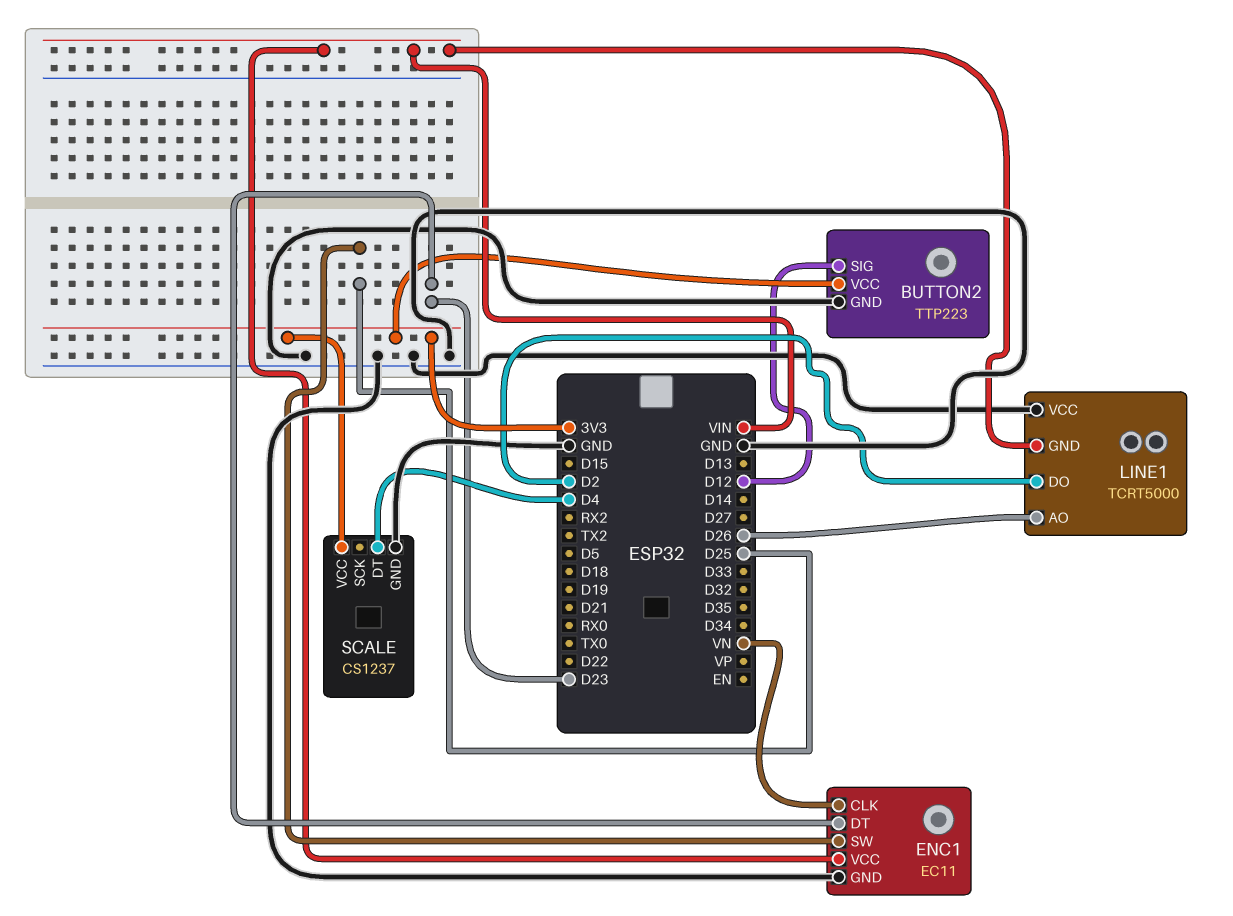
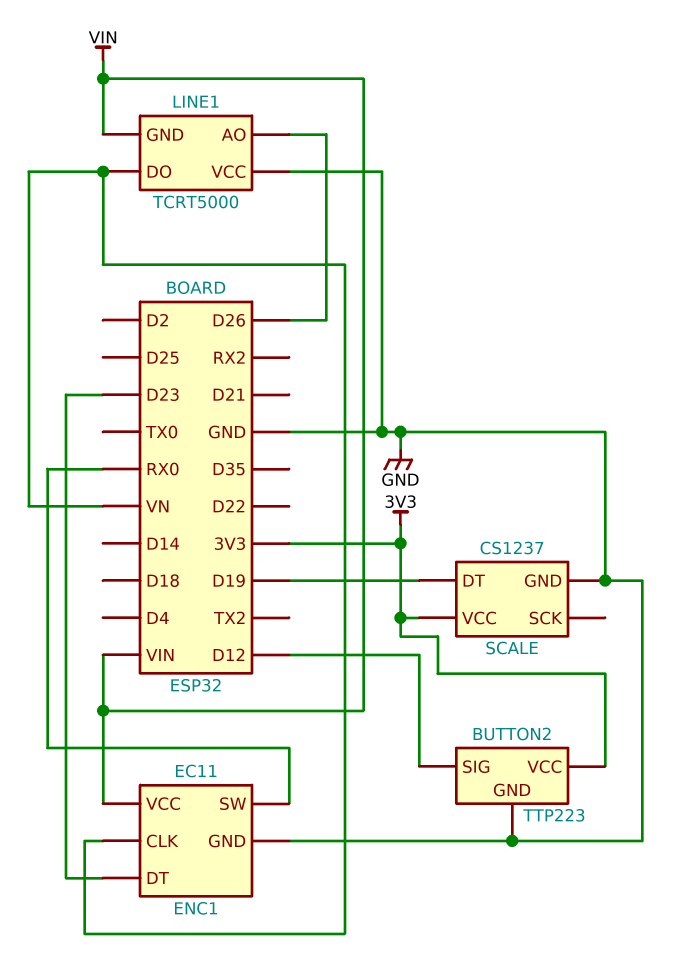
ENC1 pin SW: D25 -> RX0
LINE1 pin DO: D2 -> VN
SCALE pin DT: D4 -> D19

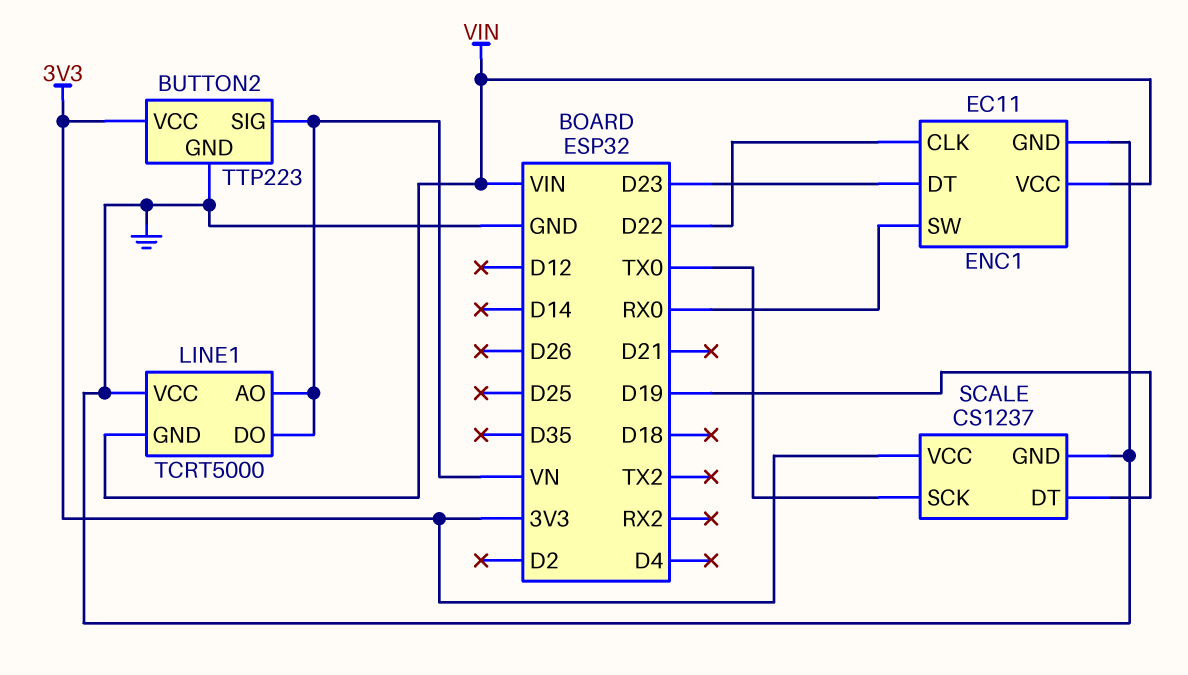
BUTTON2 pin SIG: D12 -> VN
ENC1 pin CLK: VN -> D22
LINE1 pin AO: D26 -> VN
SCALE pin SCK: none -> TX0

